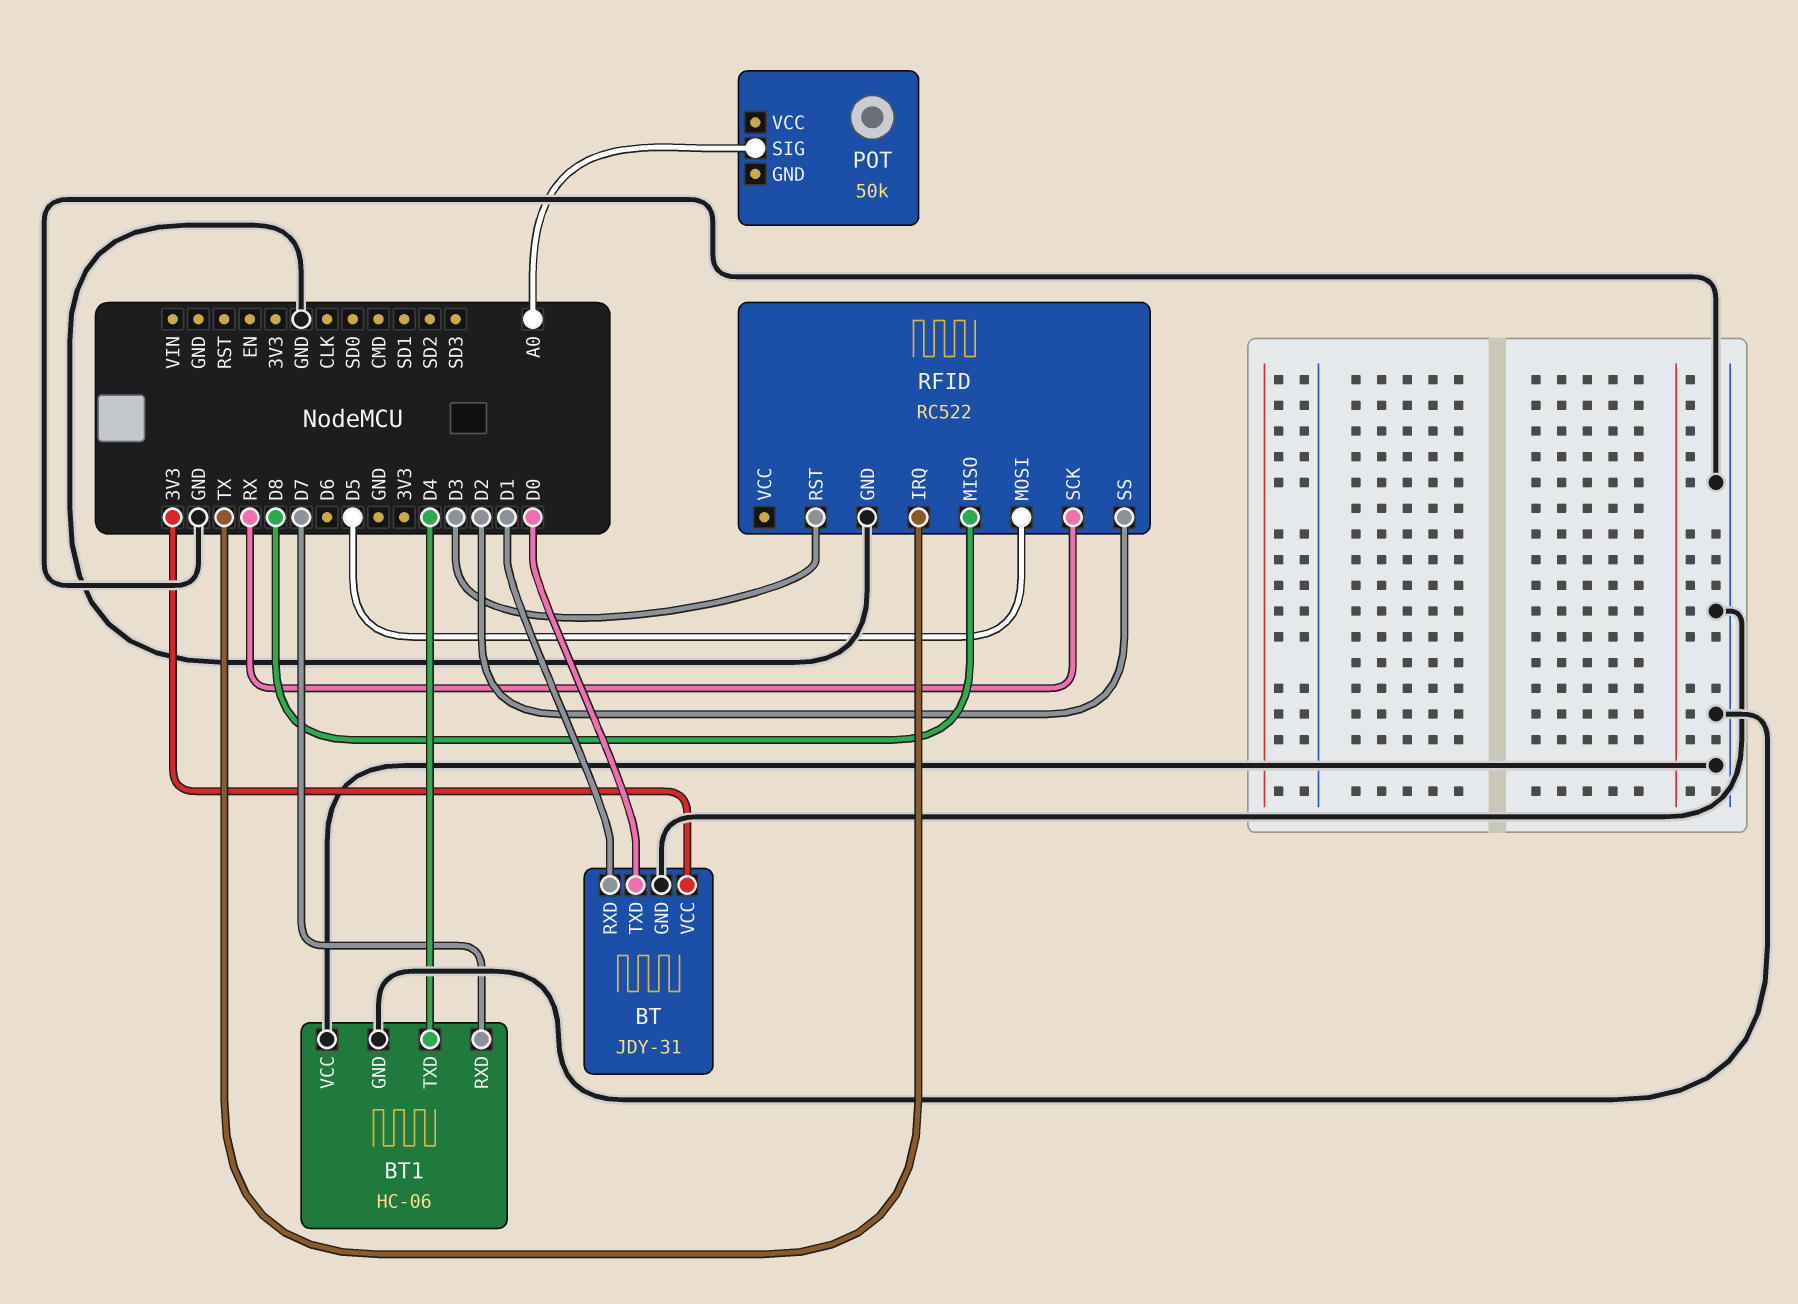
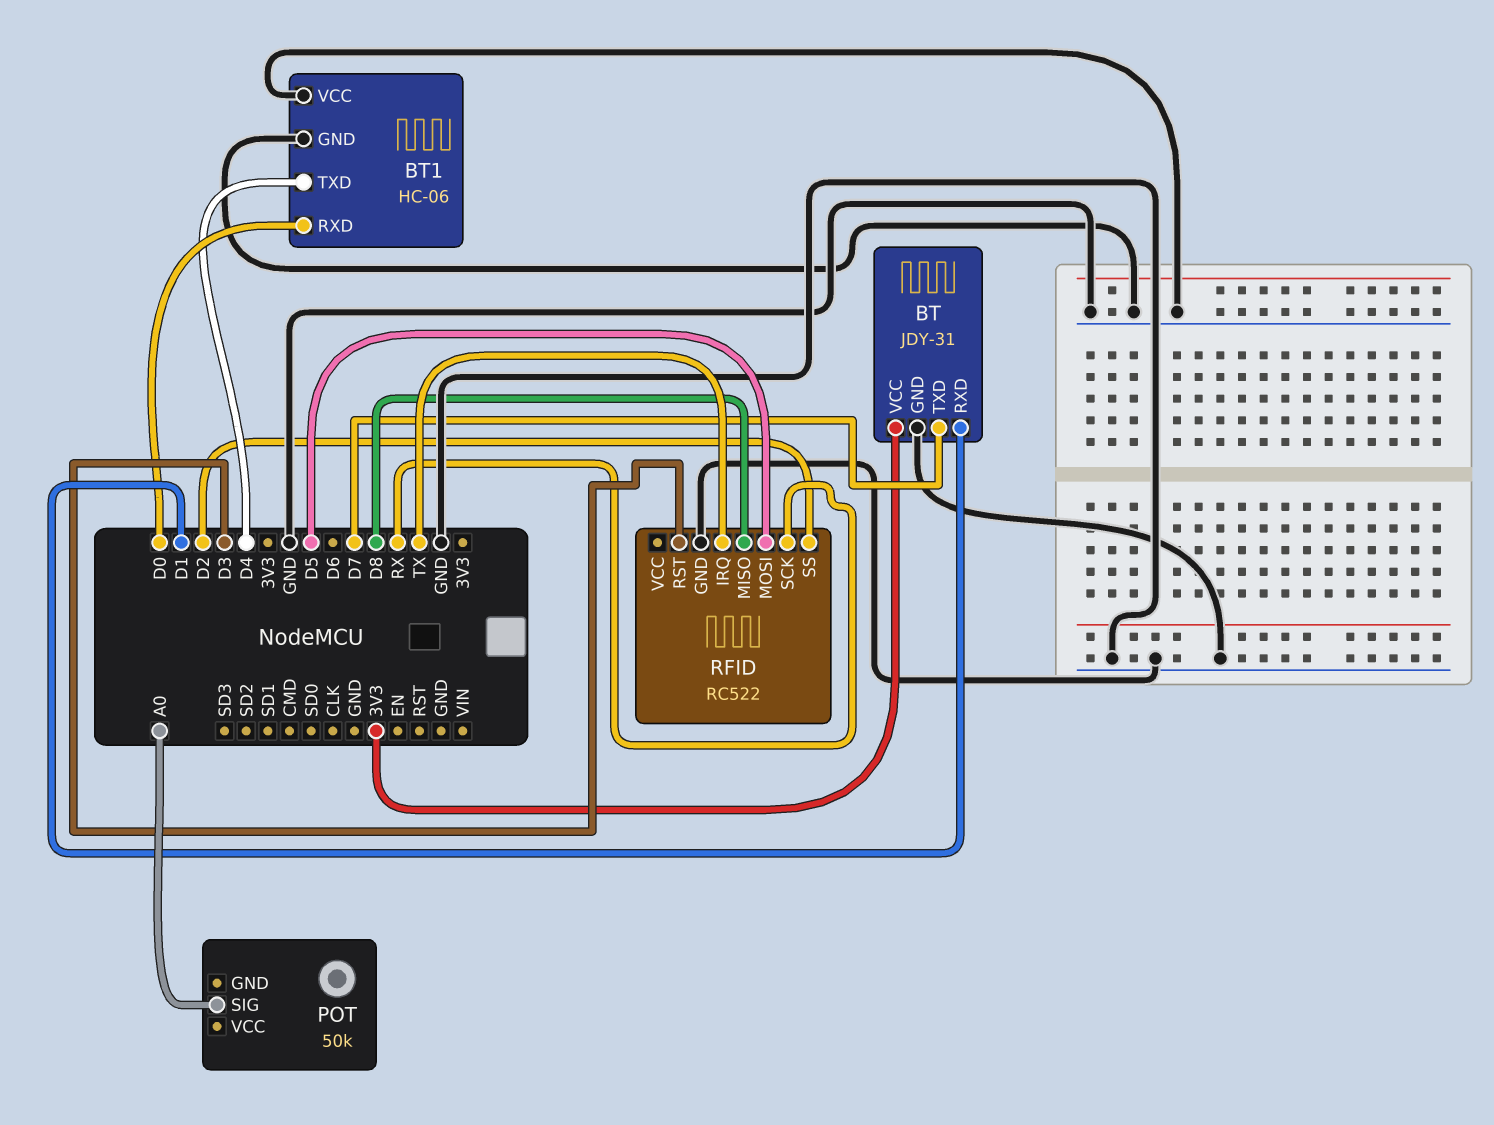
BT pin TXD: D0 -> D7
BT1 pin RXD: D7 -> D0

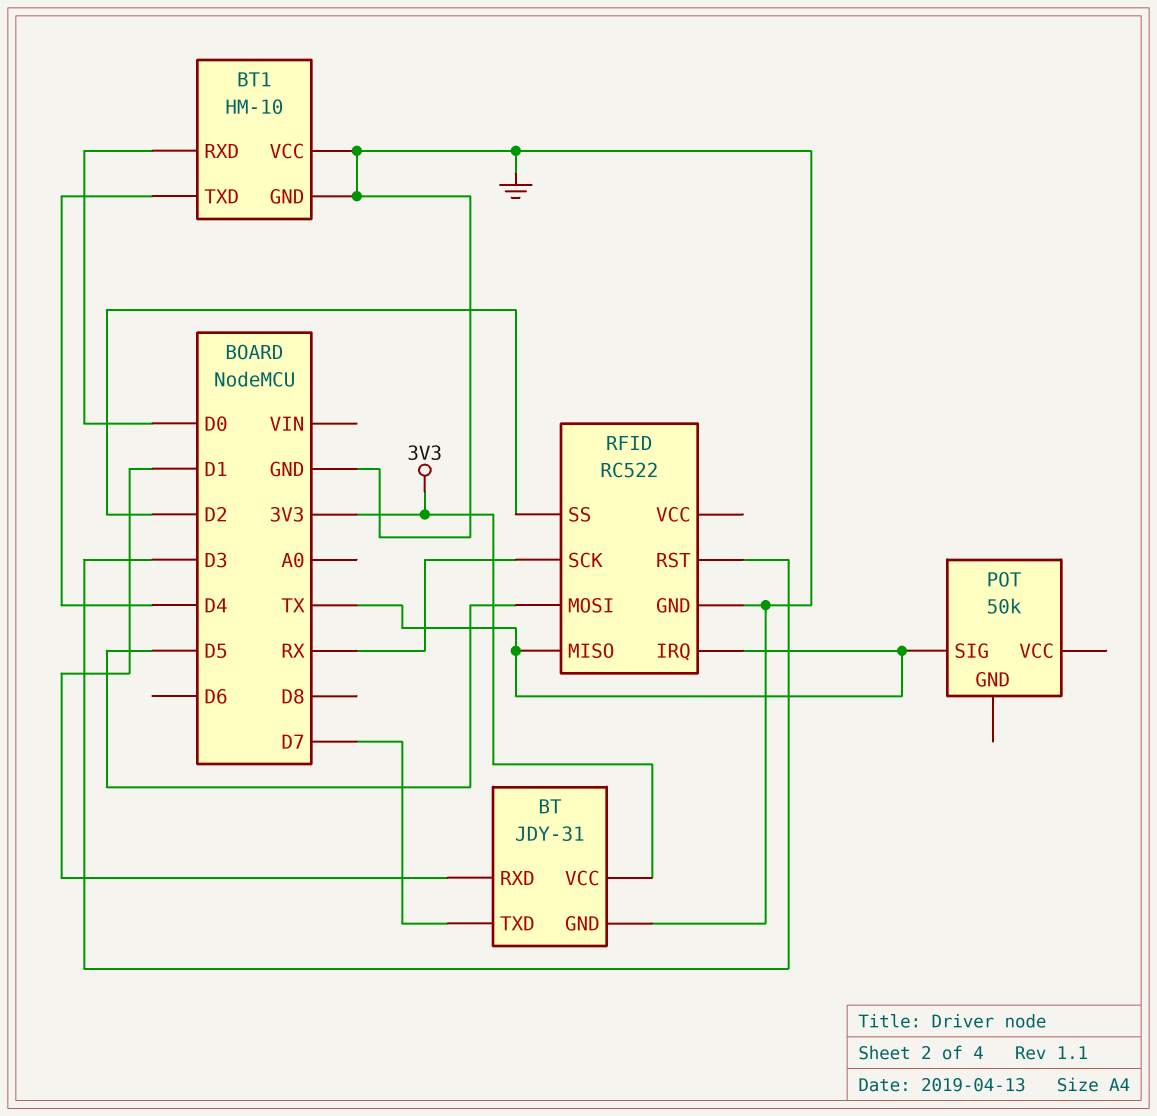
BT1: HC-06 -> HM-10
POT pin SIG: A0 -> TX
RFID pin MISO: D8 -> TX

